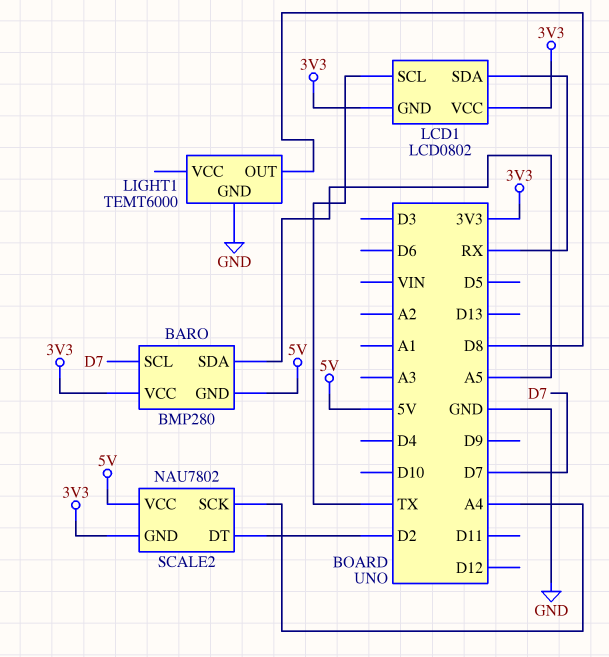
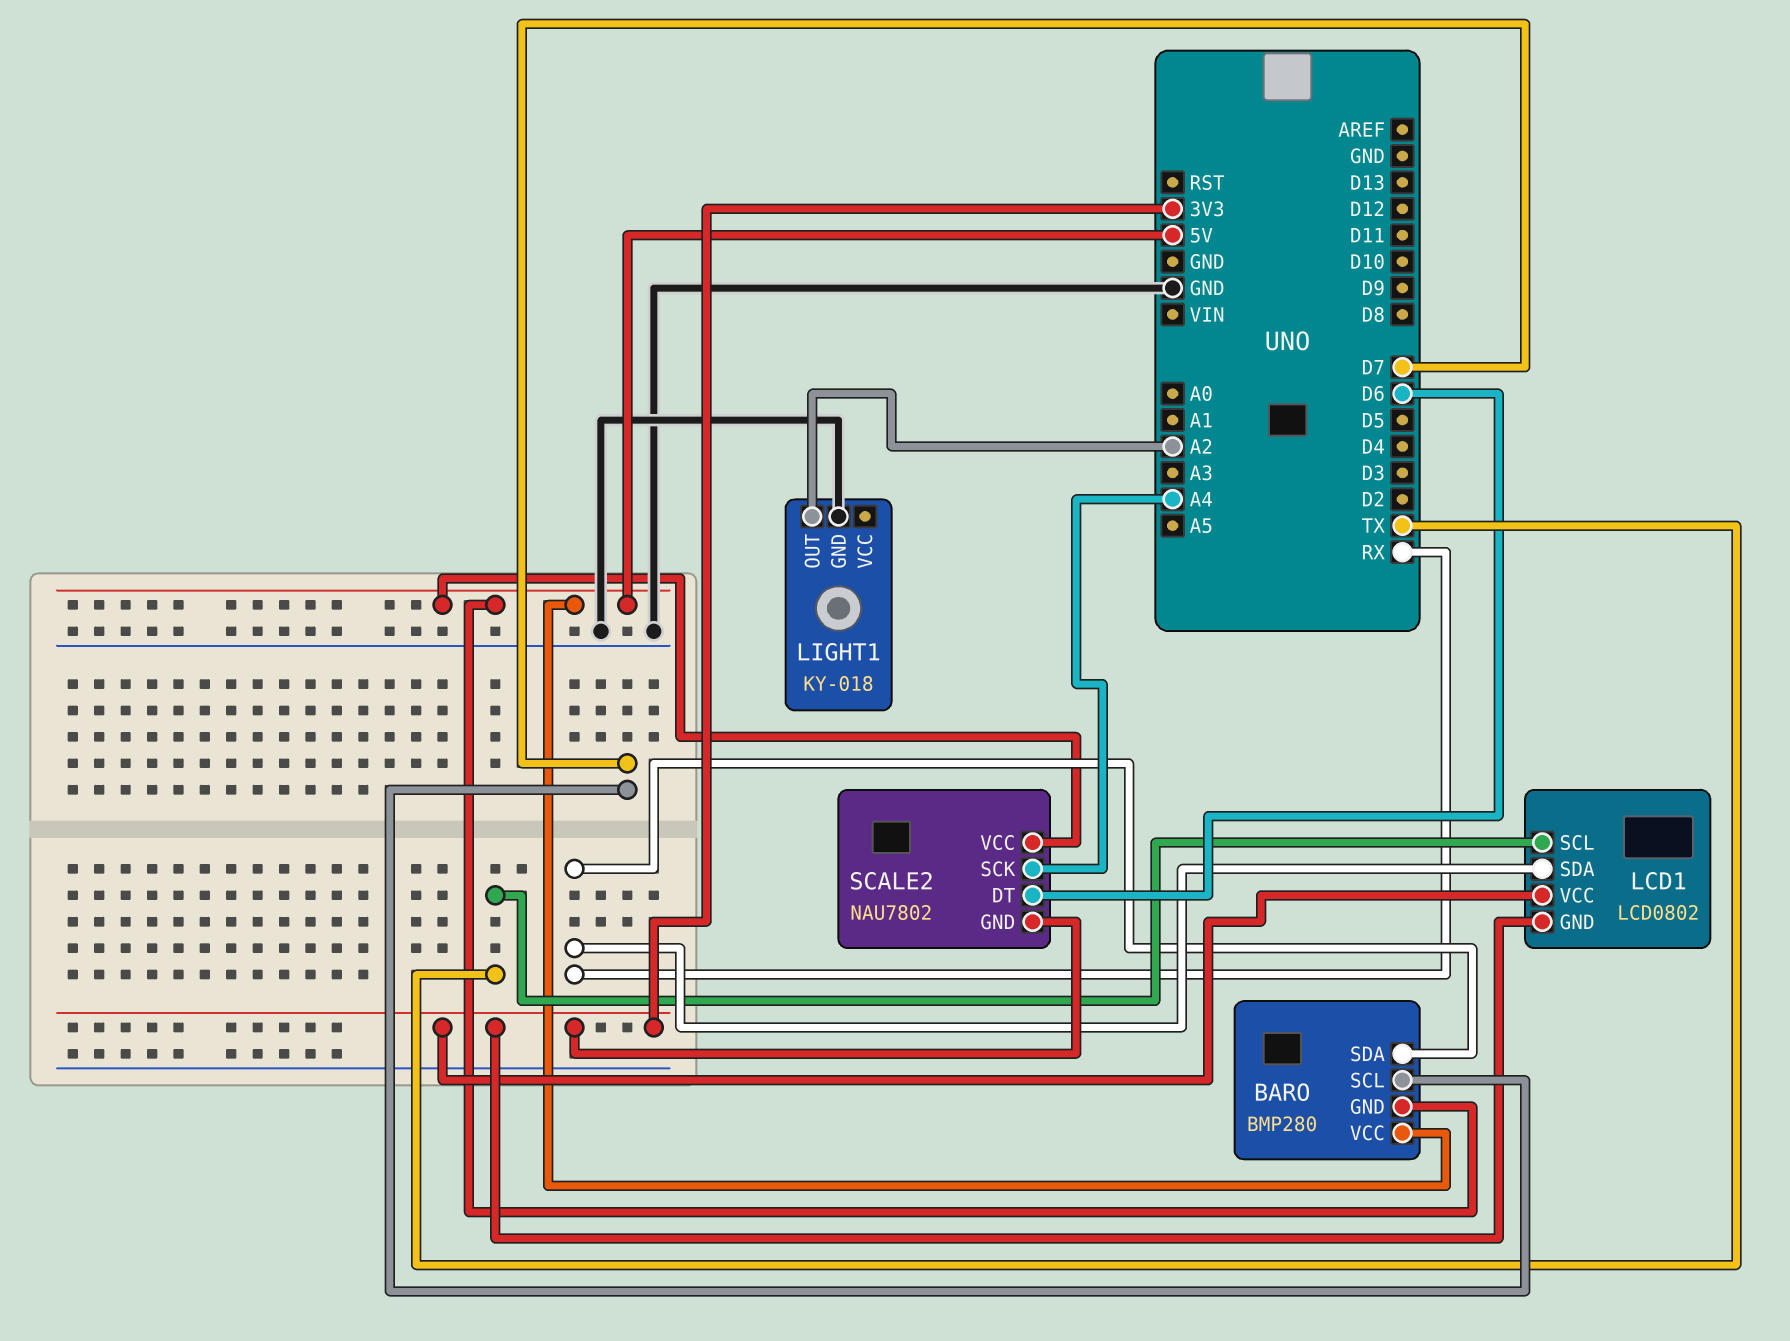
BARO pin SDA: A5 -> RX
BARO pin VCC: 3V3 -> 5V
LIGHT1: TEMT6000 -> KY-018
LIGHT1 pin OUT: D8 -> A2
SCALE2 pin DT: D2 -> D6

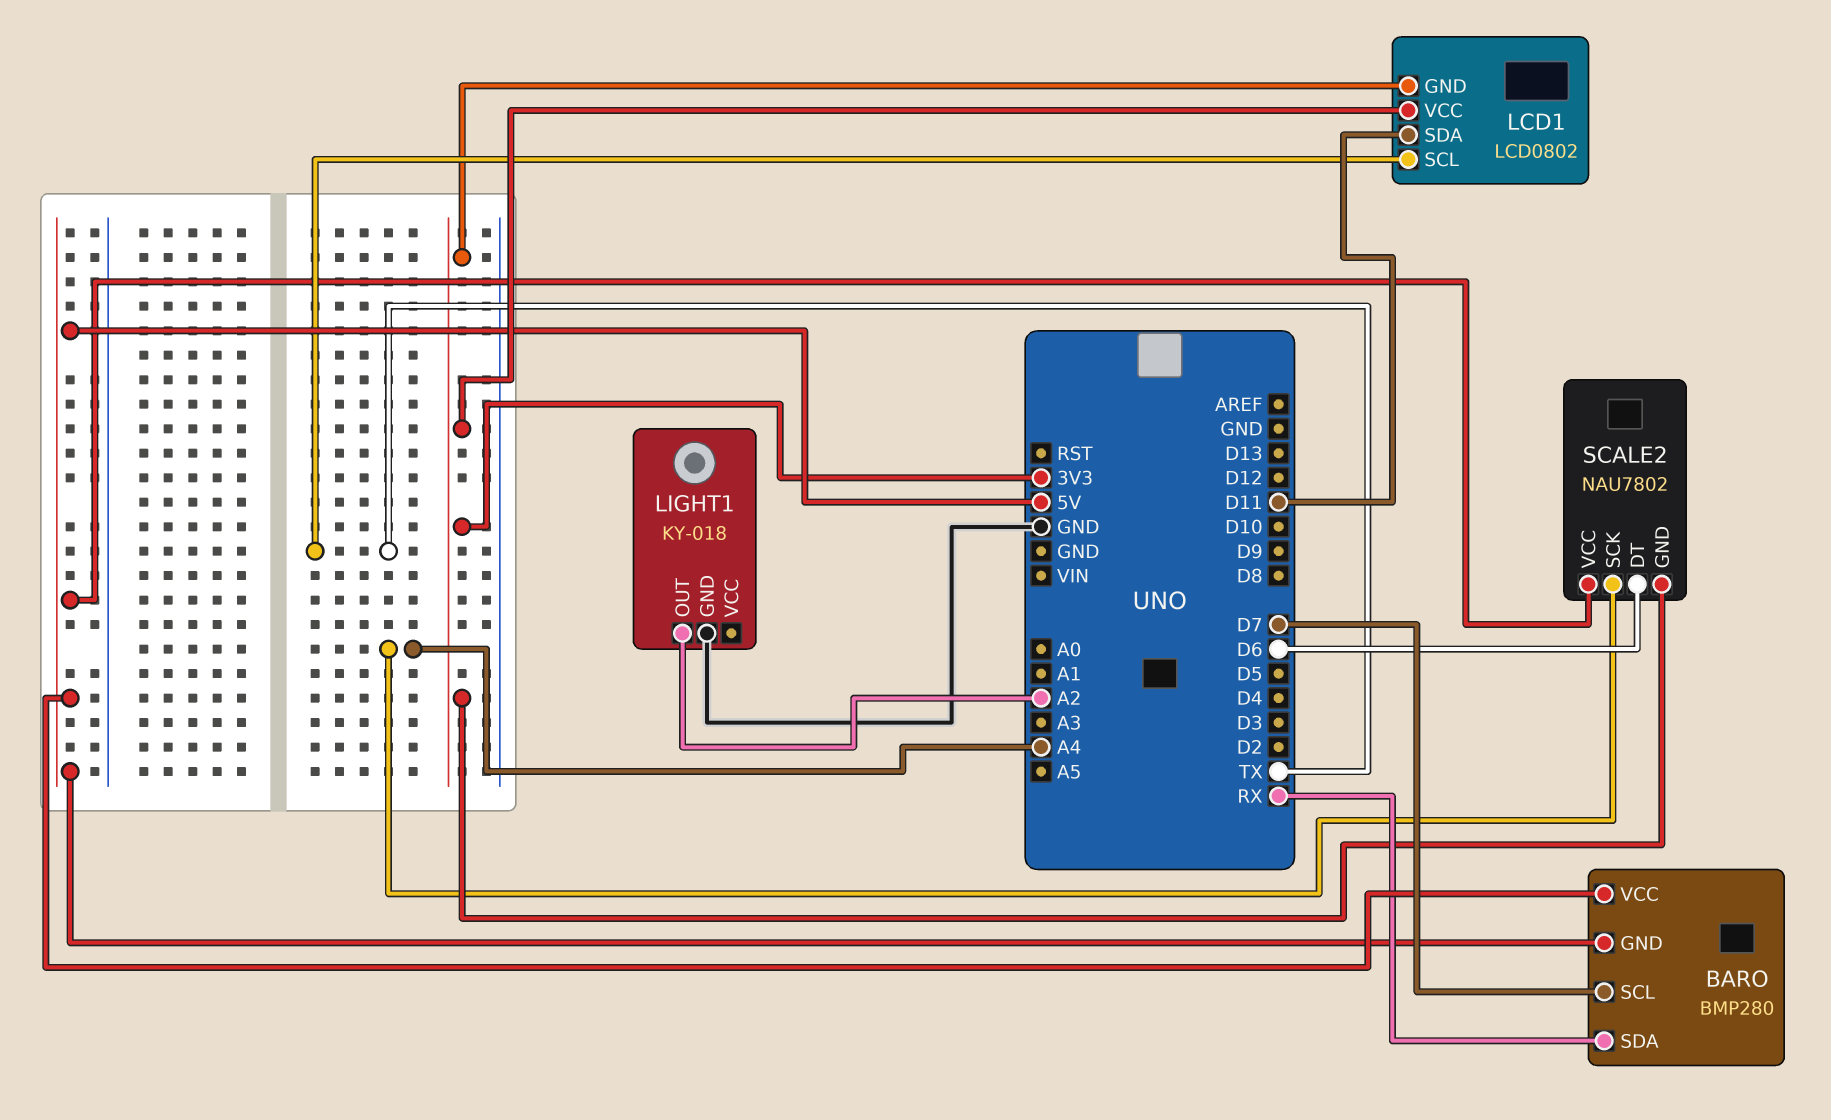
LCD1 pin SDA: RX -> D11

